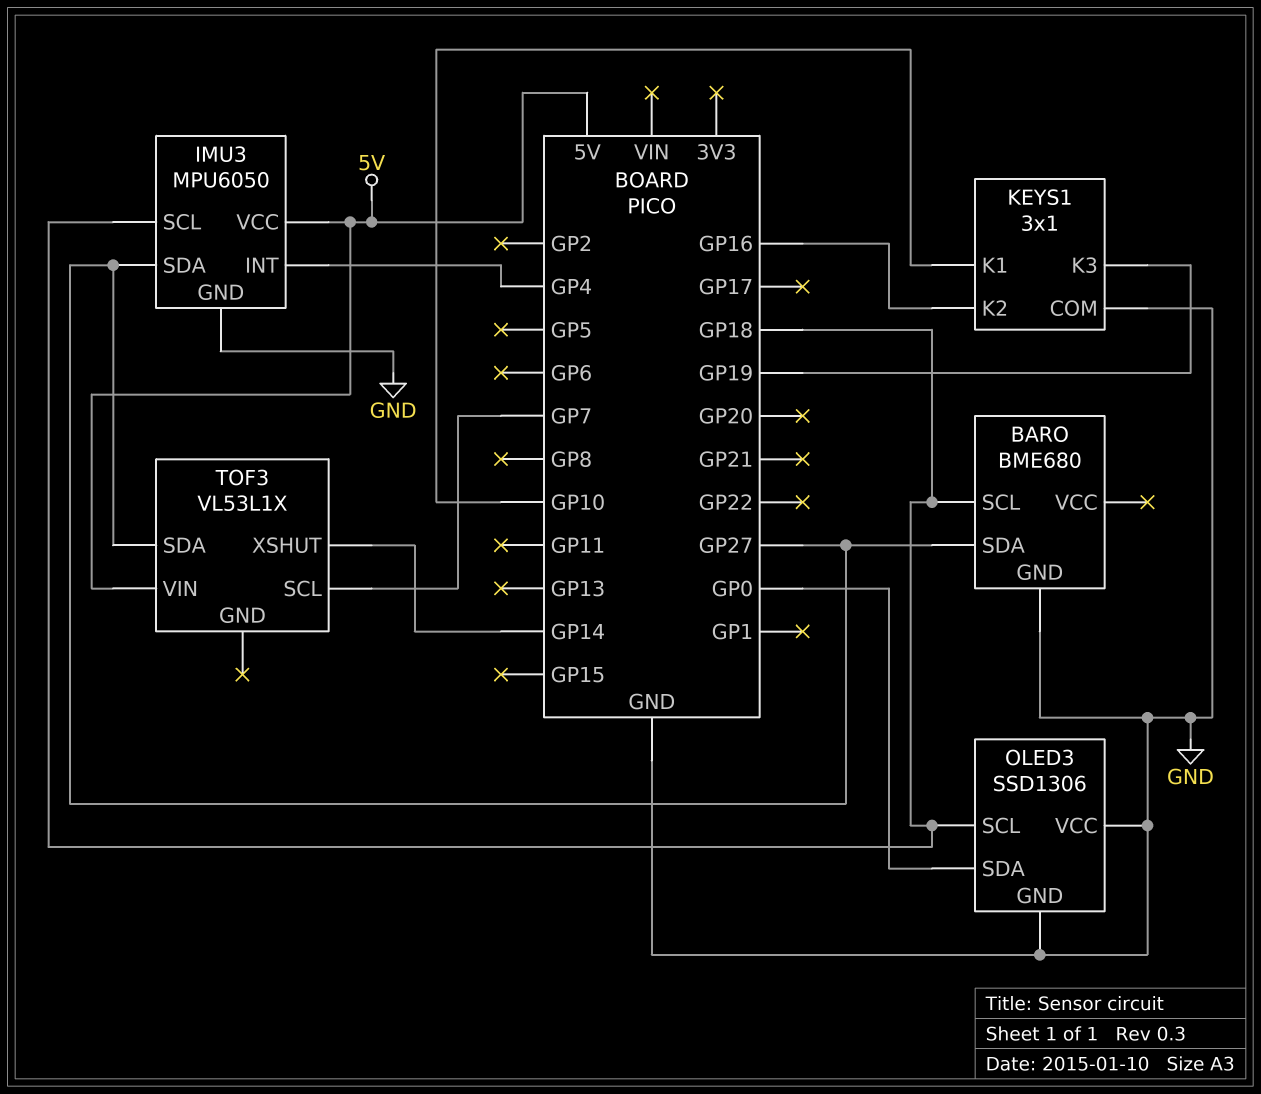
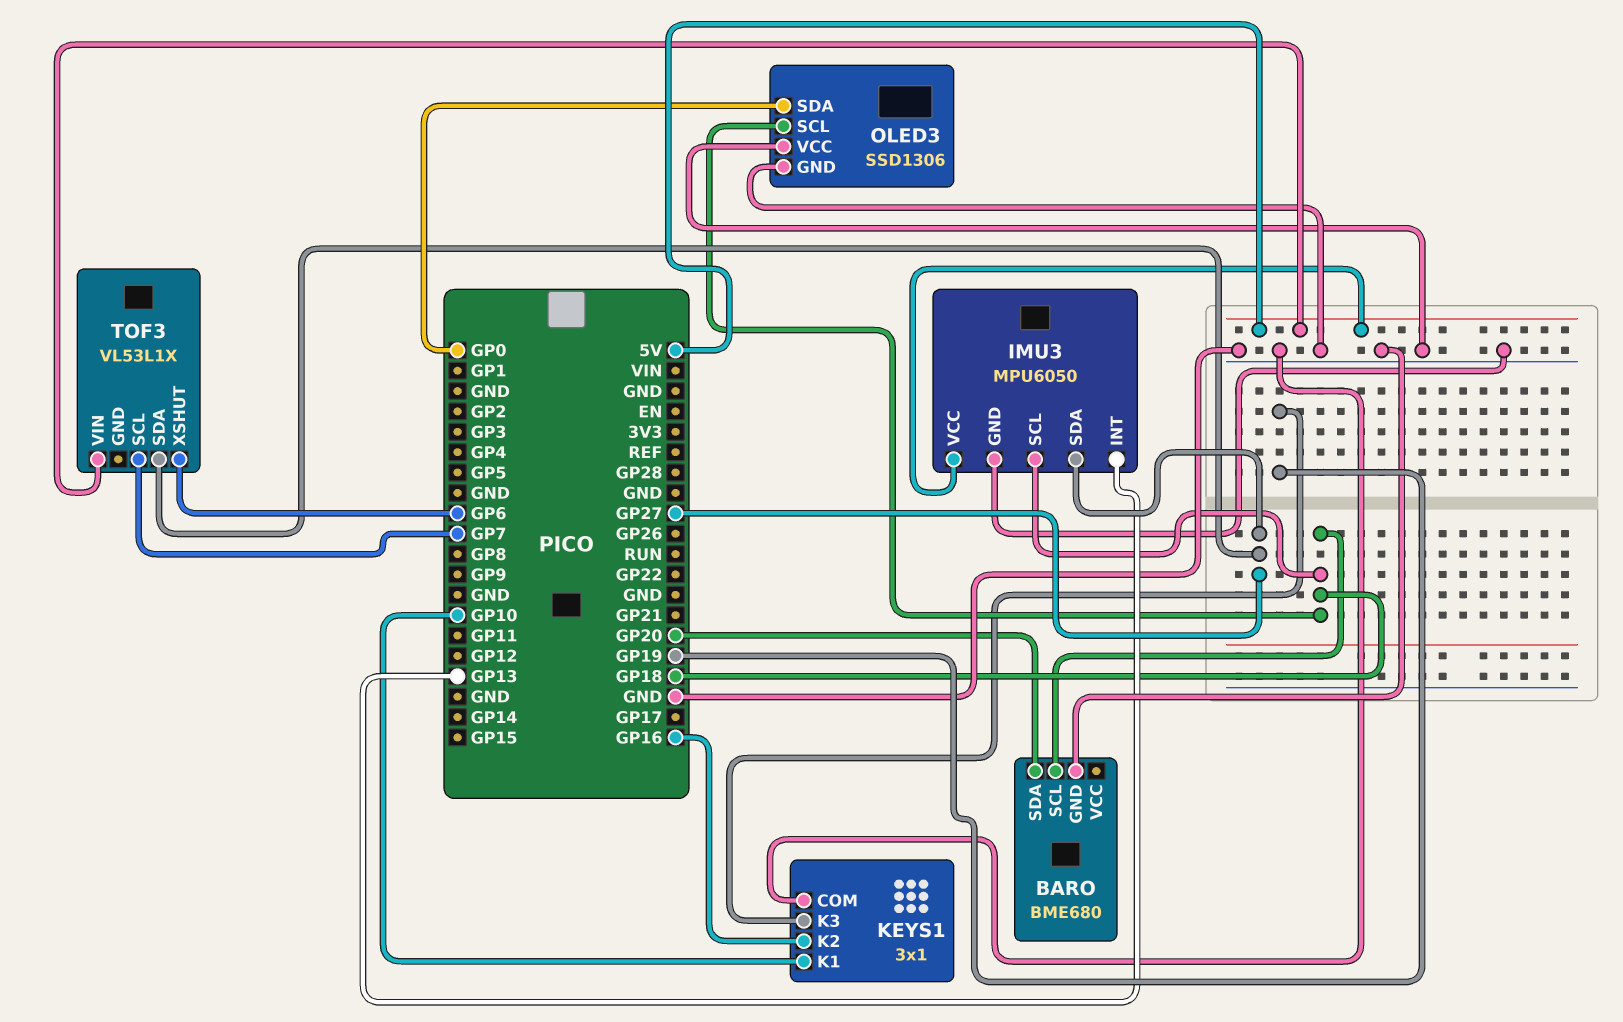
BARO pin SDA: GP27 -> GP20
IMU3 pin INT: GP4 -> GP13
TOF3 pin XSHUT: GP14 -> GP6

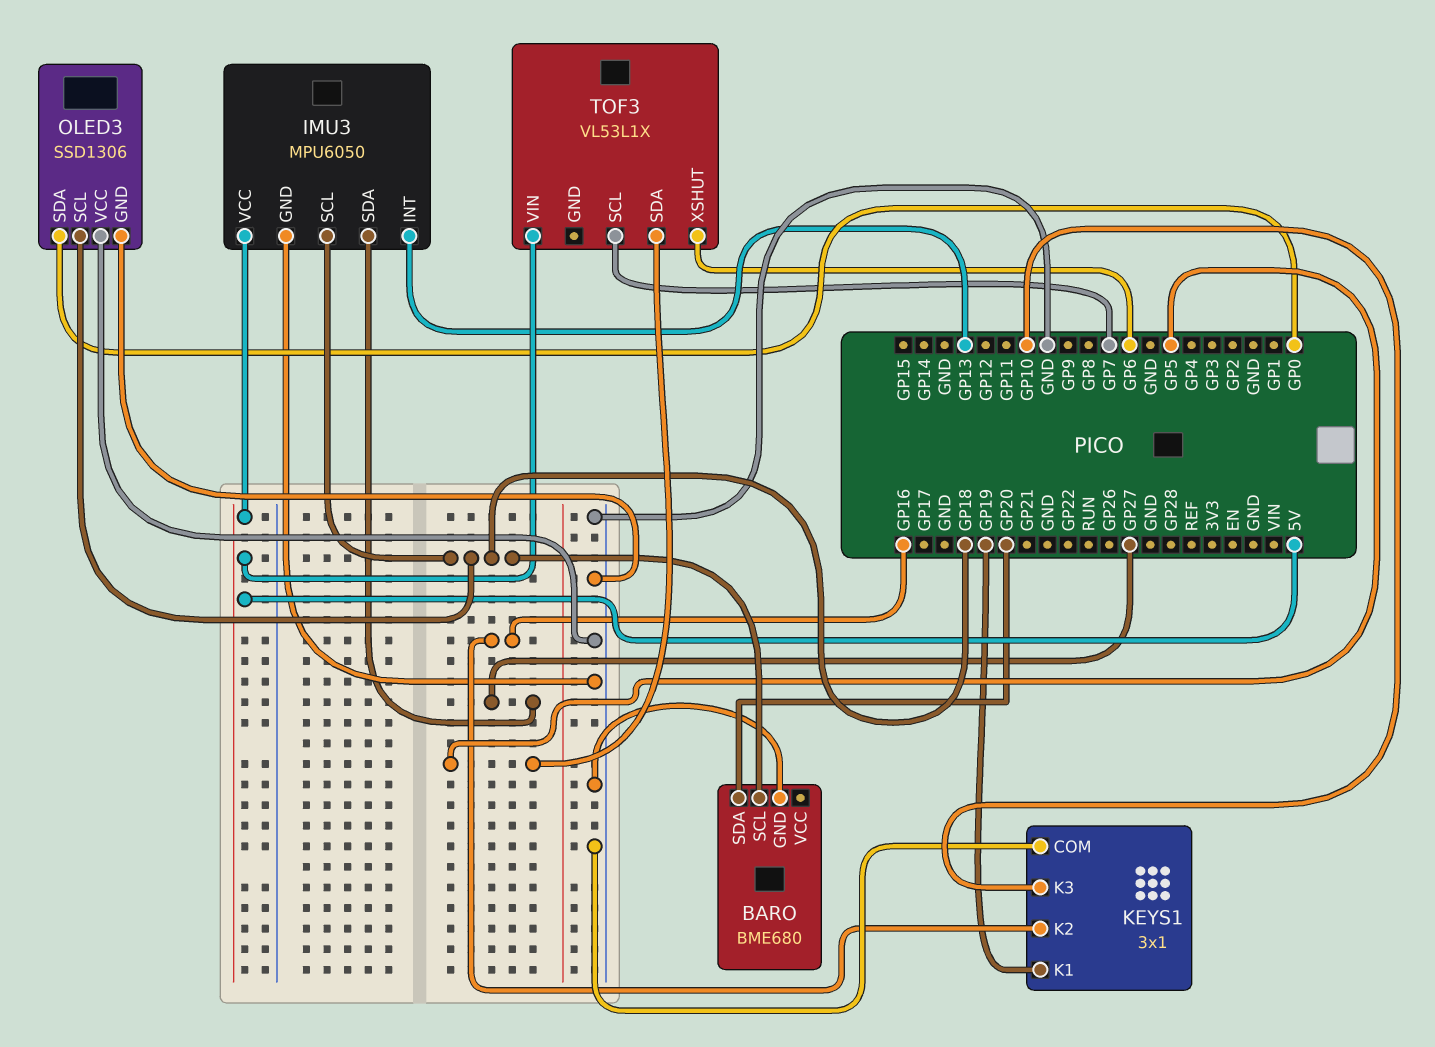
KEYS1 pin K1: GP10 -> GP19
KEYS1 pin K3: GP19 -> GP10
TOF3 pin SDA: GP27 -> GP5

